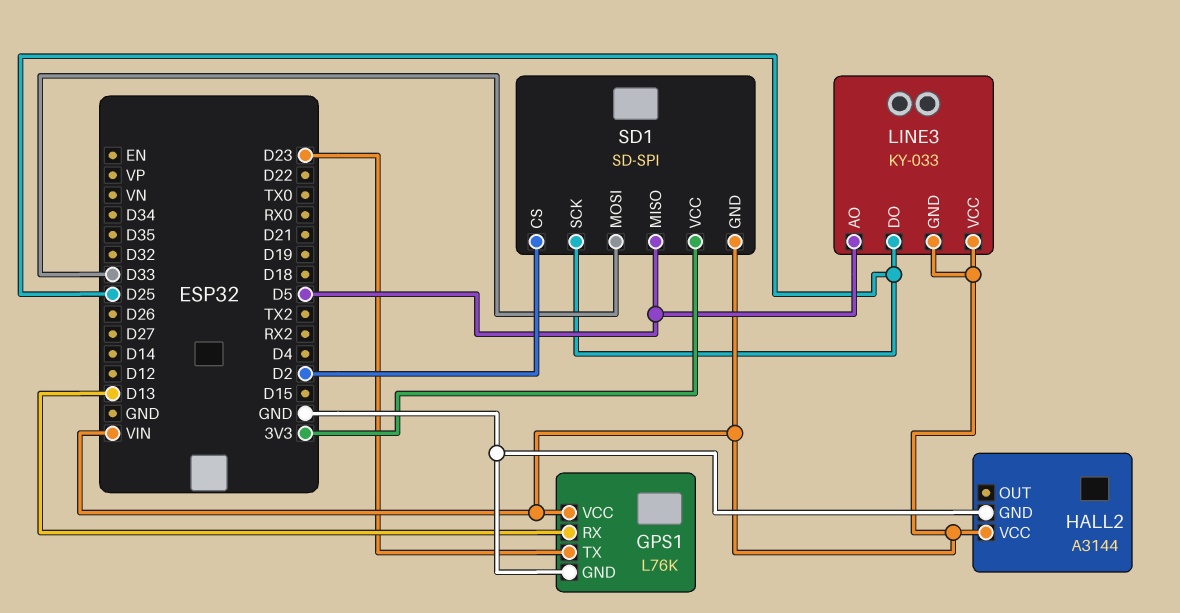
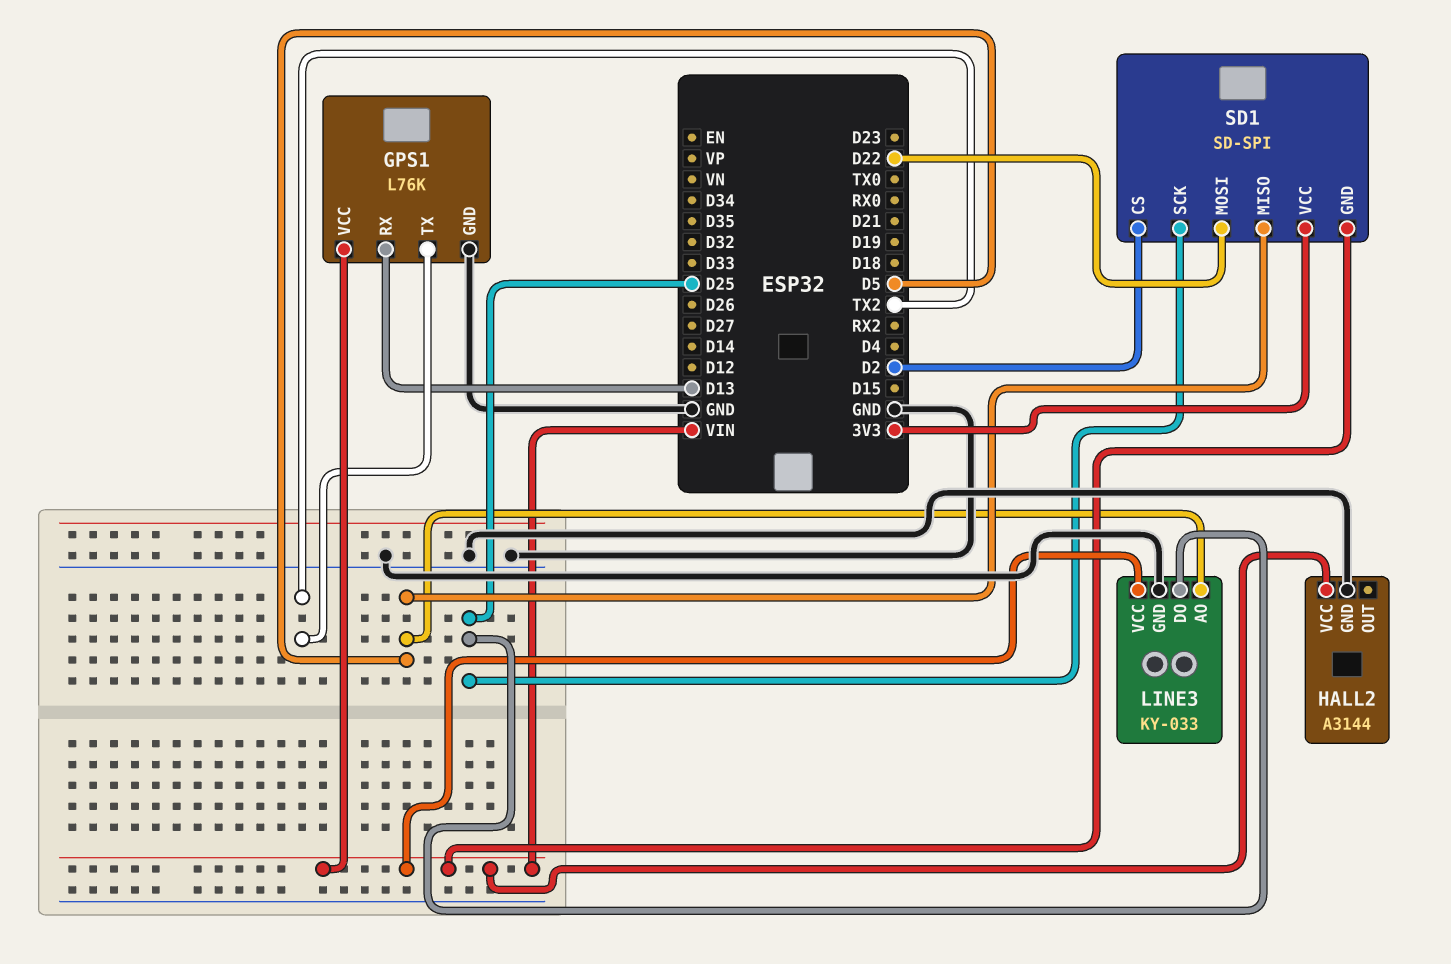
GPS1 pin TX: D23 -> TX2
LINE3 pin GND: VIN -> GND
SD1 pin MOSI: D33 -> D22

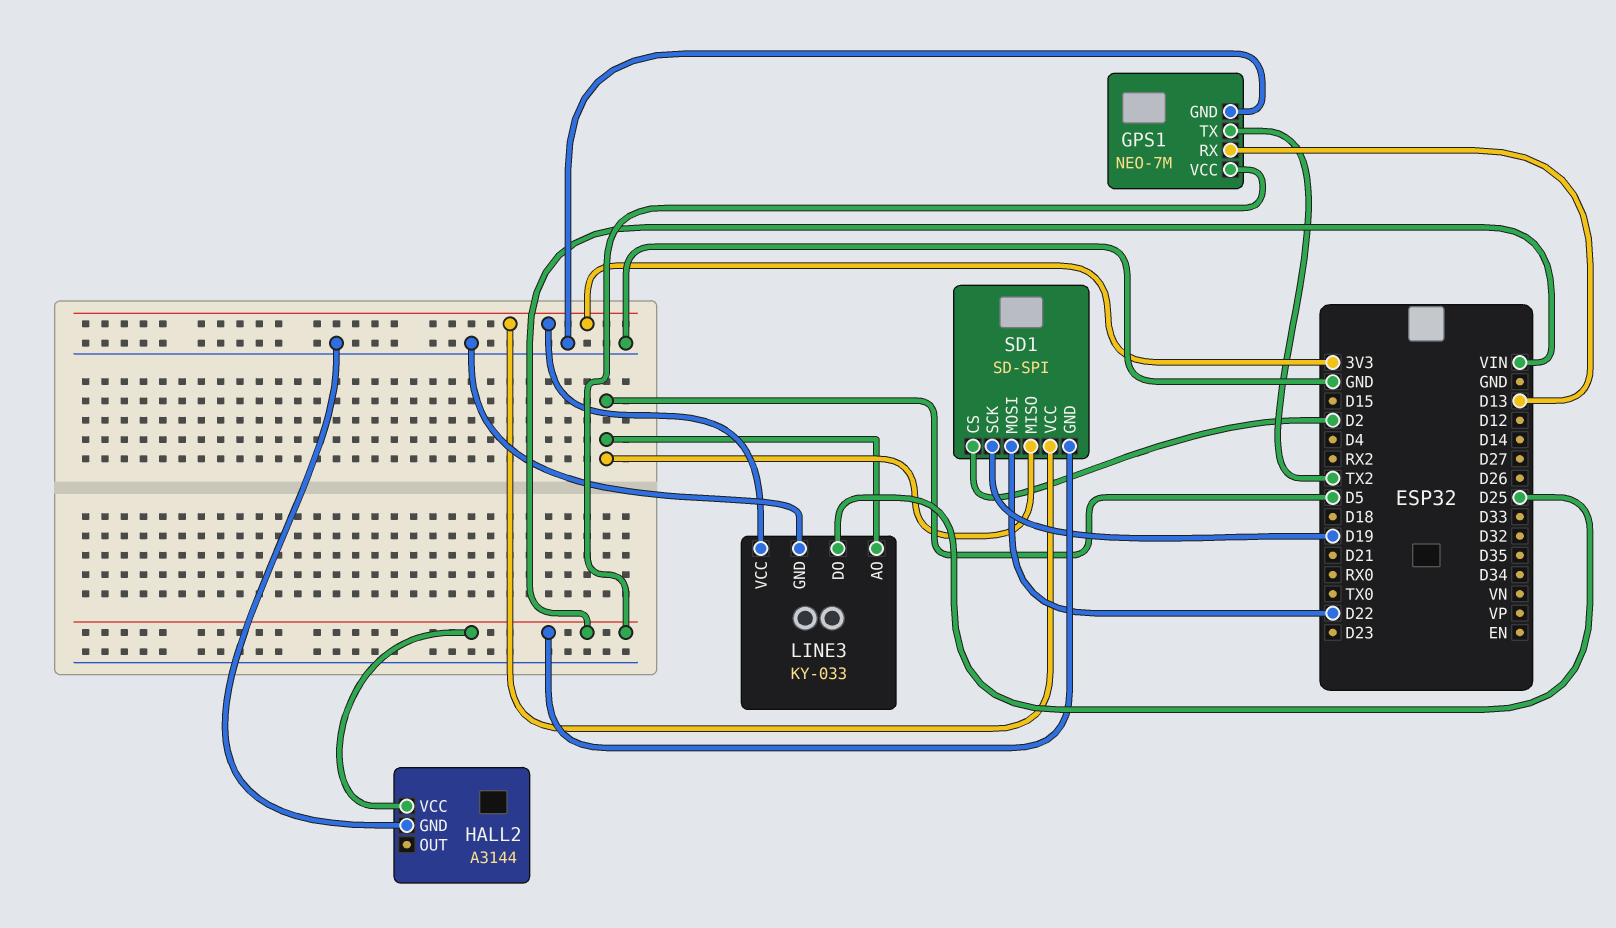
GPS1: L76K -> NEO-7M
LINE3 pin VCC: VIN -> 3V3
SD1 pin SCK: D25 -> D19

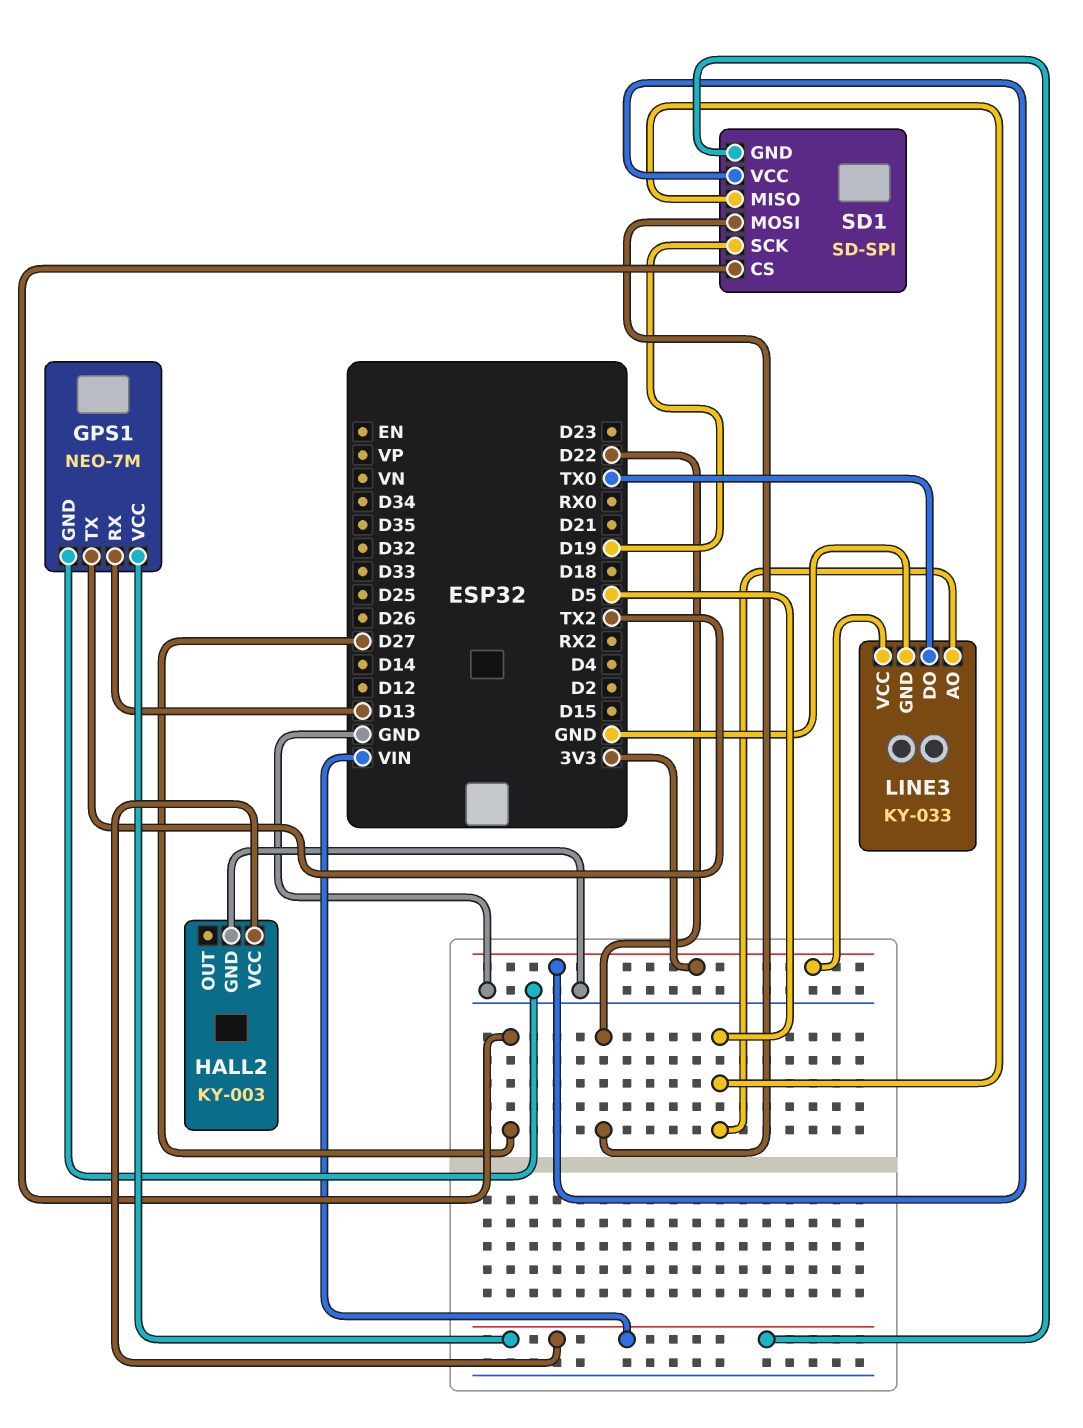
HALL2: A3144 -> KY-003
LINE3 pin DO: D25 -> TX0
SD1 pin CS: D2 -> D27

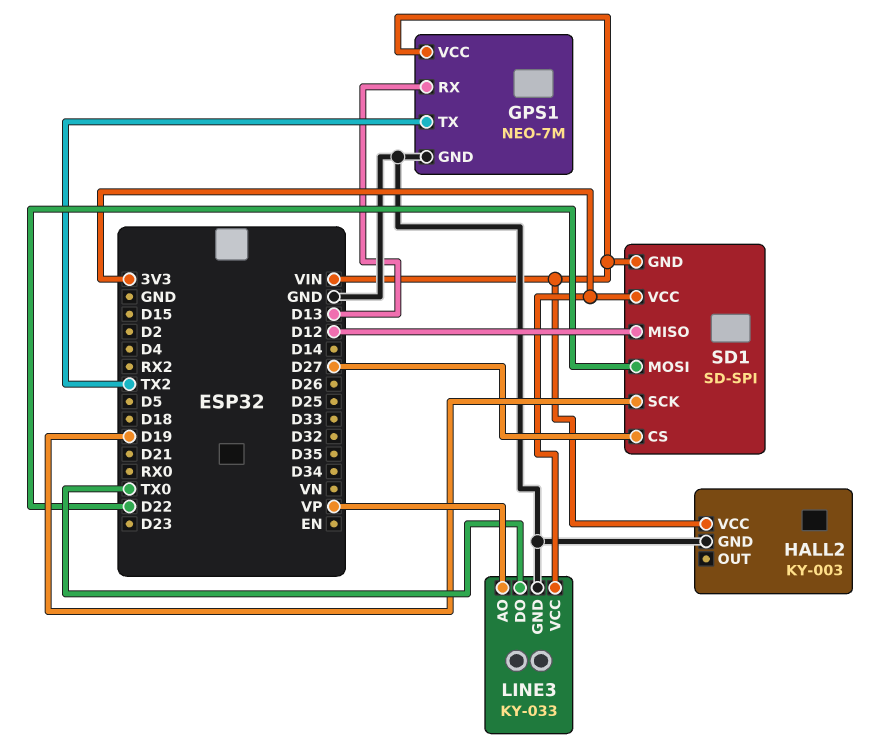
LINE3 pin AO: D5 -> VP
SD1 pin MISO: D5 -> D12

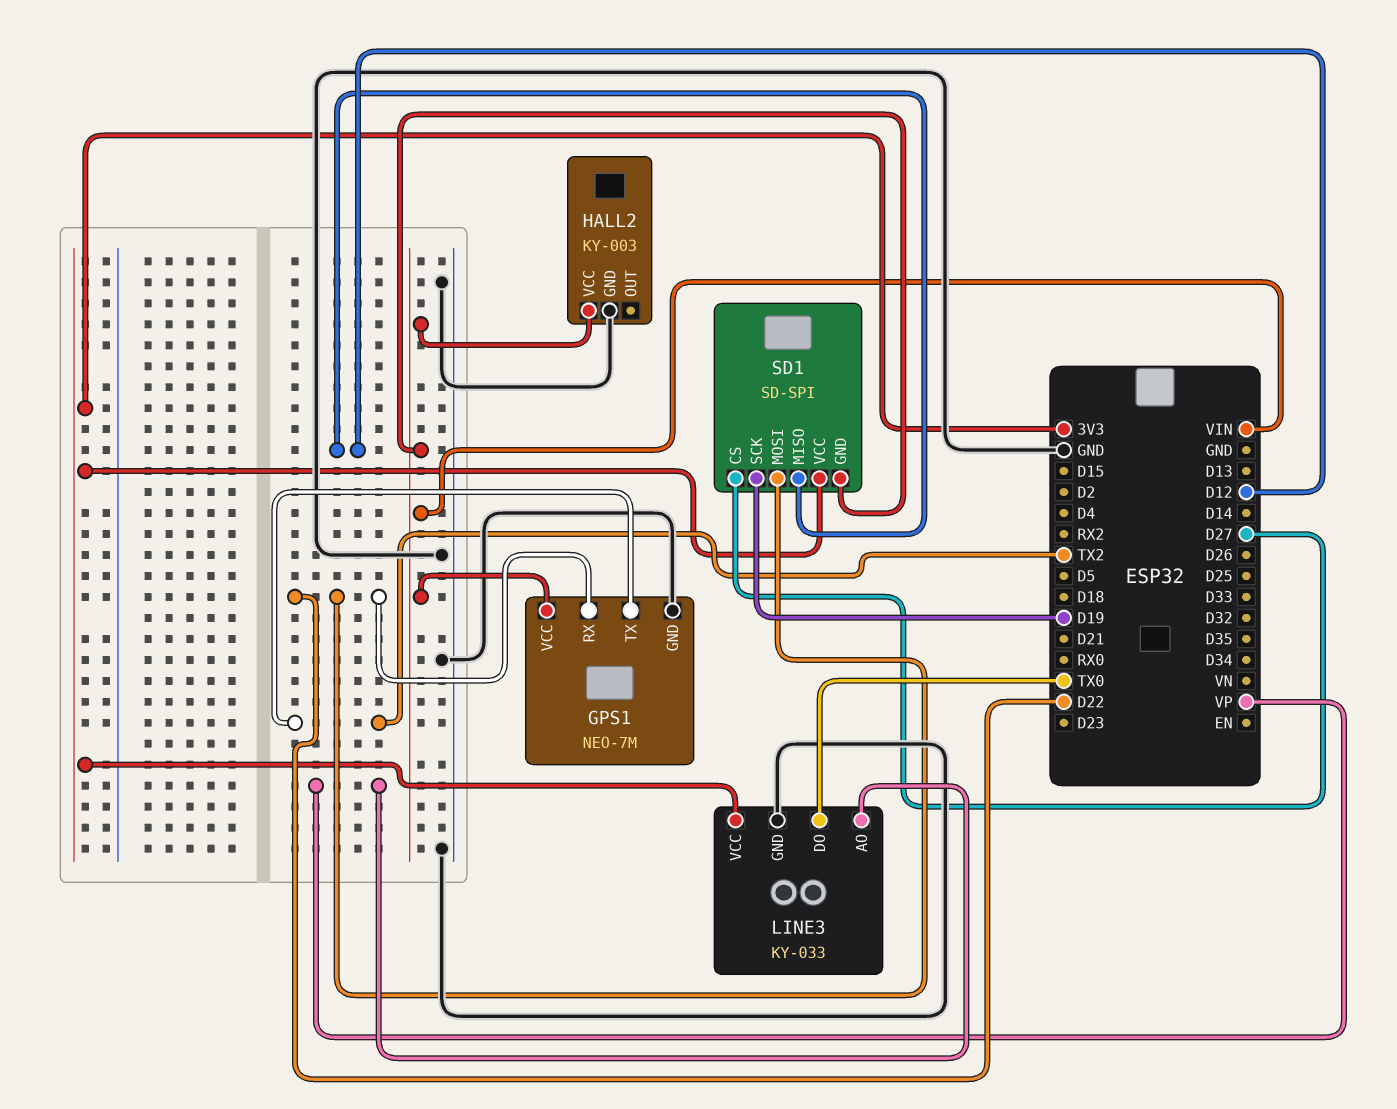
GPS1 pin RX: D13 -> D22

